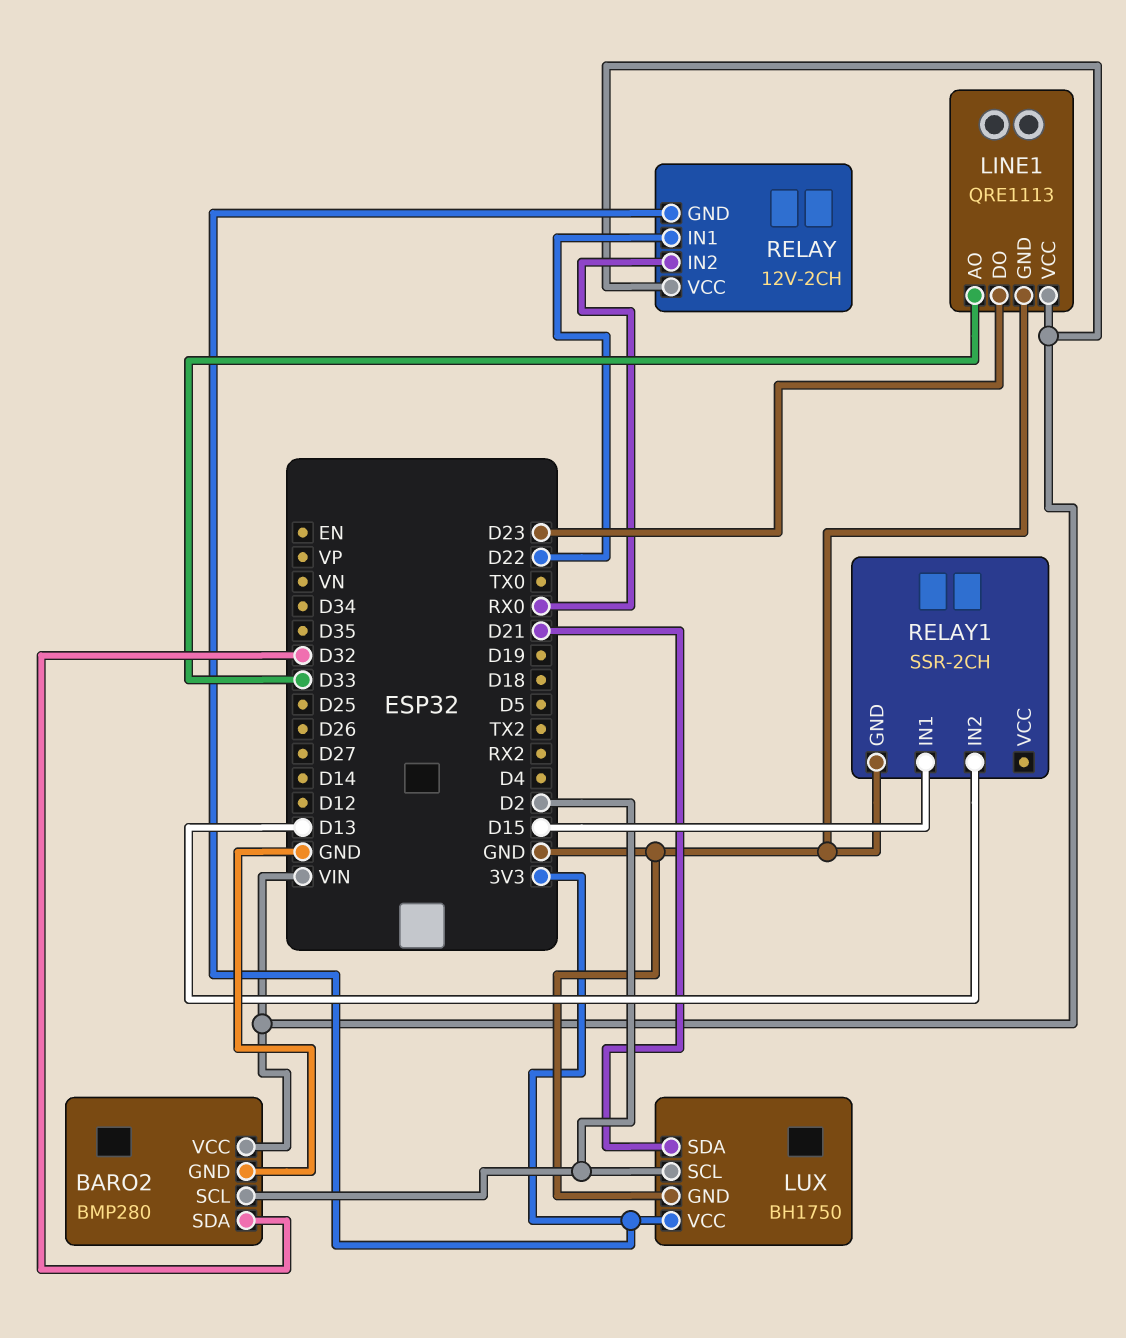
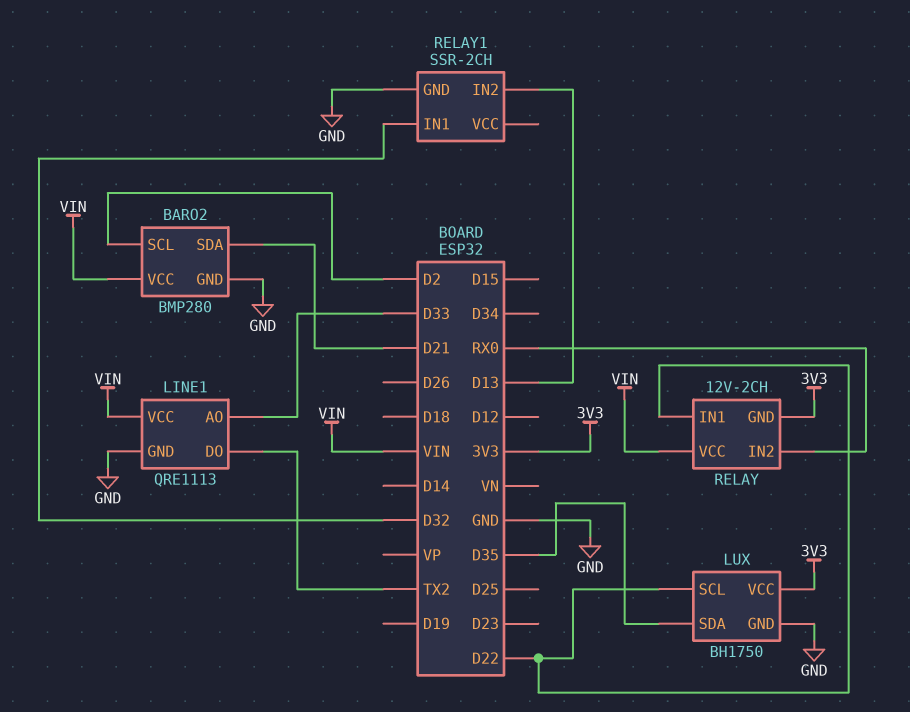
BARO2 pin SDA: D32 -> D21
LINE1 pin DO: D23 -> TX2
LUX pin SCL: D2 -> D22
LUX pin SDA: D21 -> D35
RELAY1 pin IN1: D15 -> D32

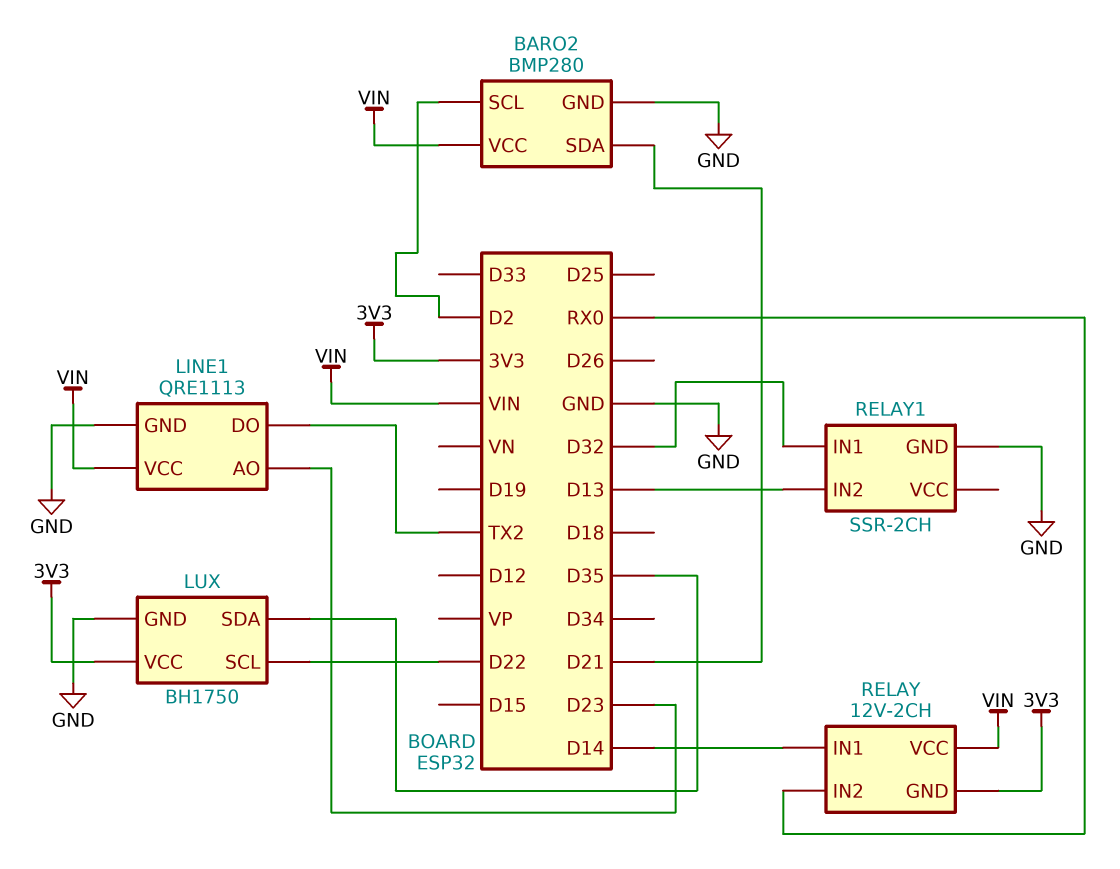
LINE1 pin AO: D33 -> D23
RELAY pin IN1: D22 -> D14

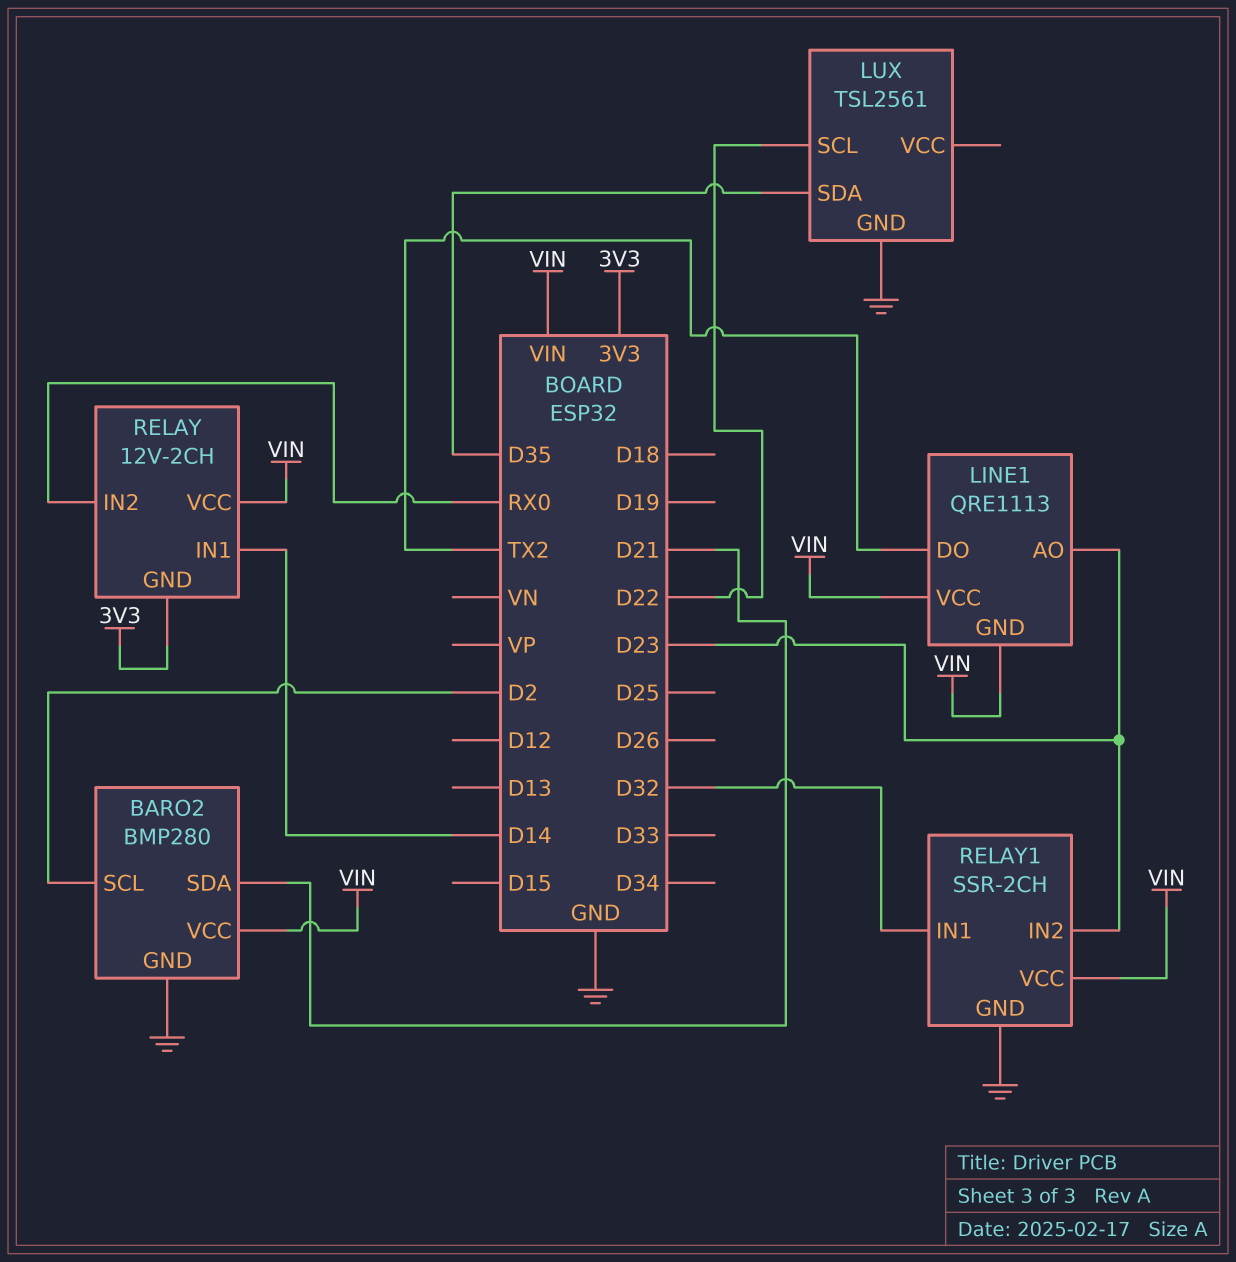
LINE1 pin GND: GND -> VIN
LUX: BH1750 -> TSL2561
LUX pin VCC: 3V3 -> none
RELAY1 pin IN2: D13 -> D23
RELAY1 pin VCC: none -> VIN

